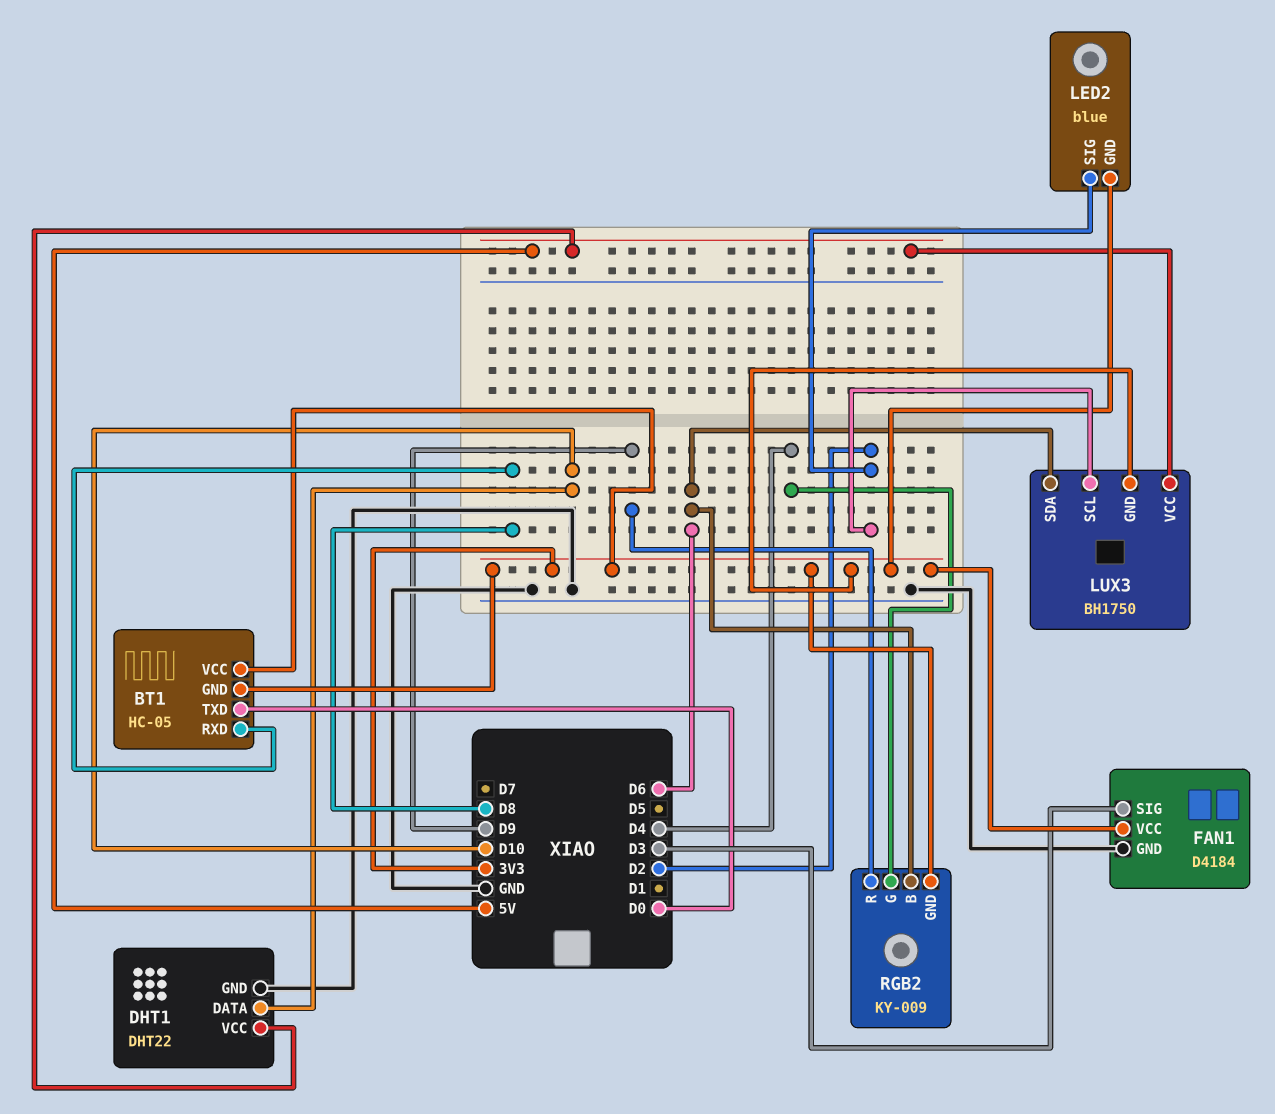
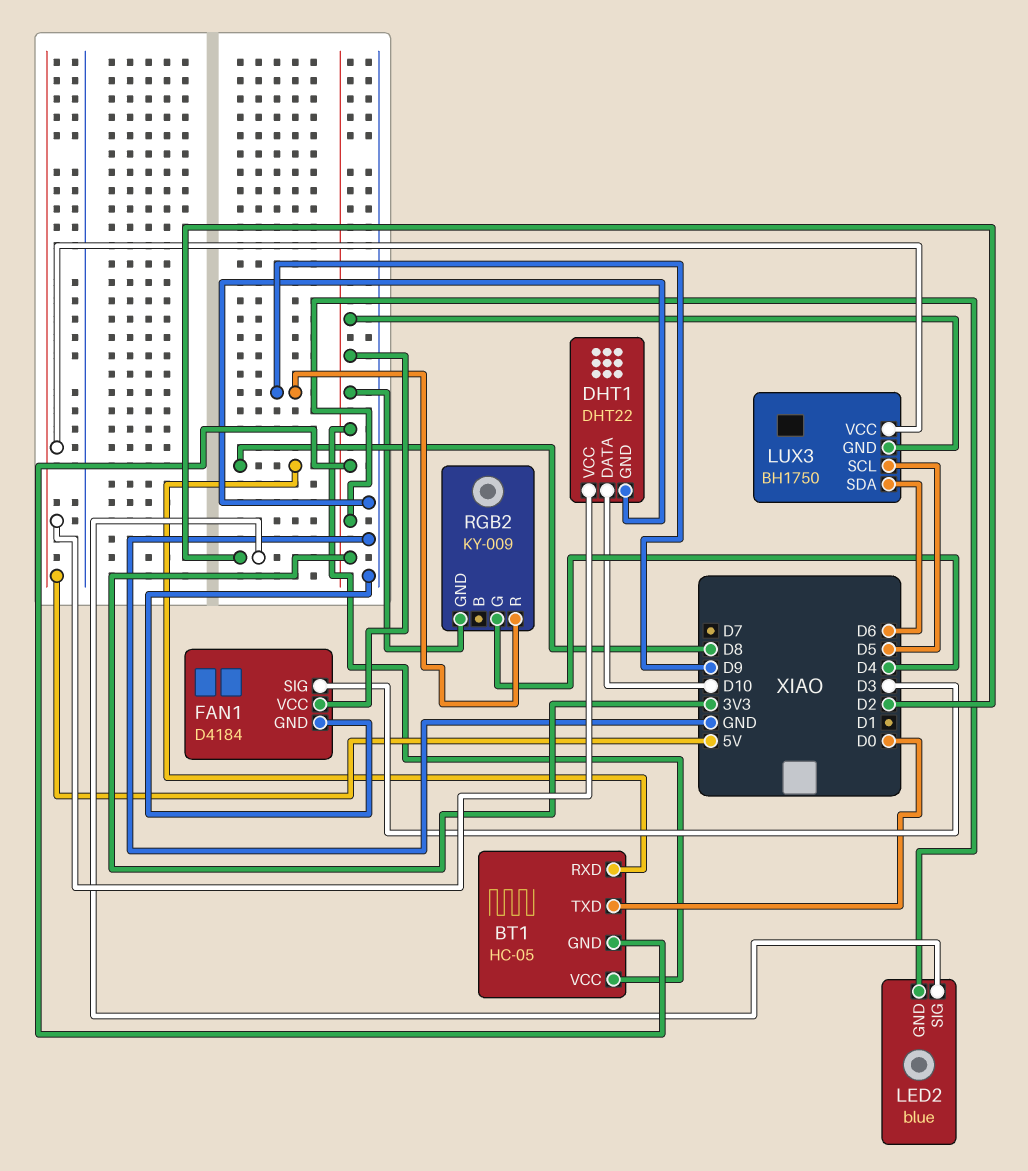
LUX3 pin SCL: D2 -> D5
RGB2 pin B: D6 -> none

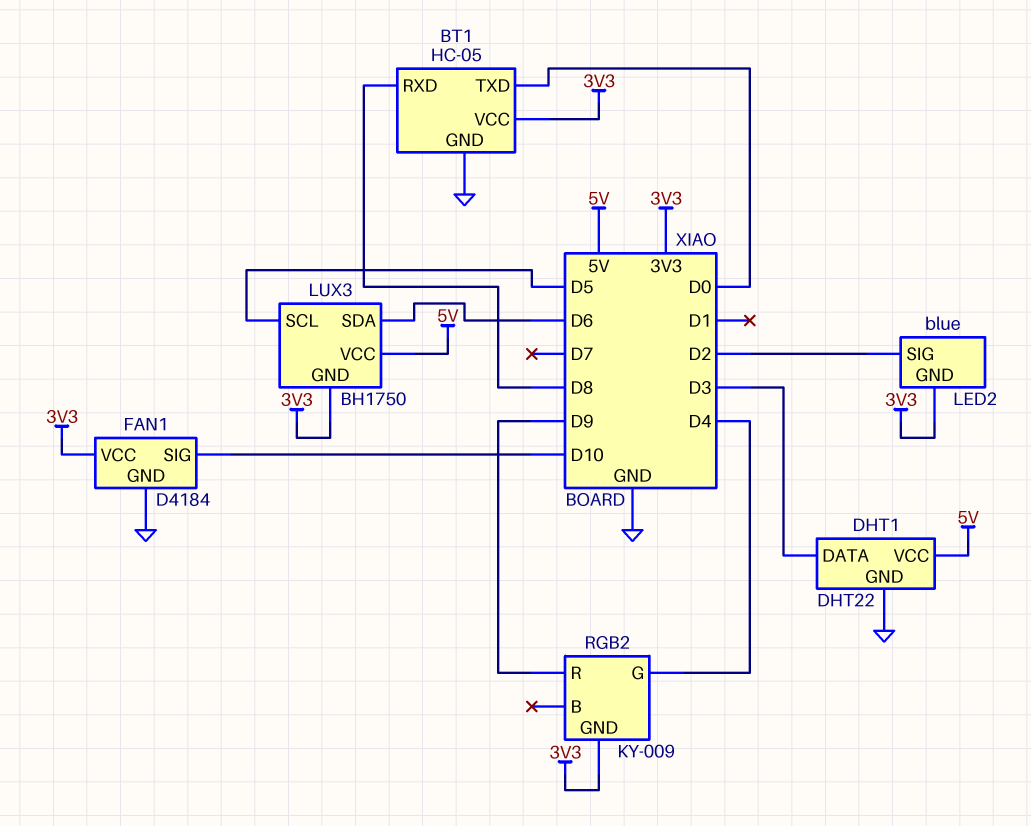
BT1 pin GND: 3V3 -> GND
DHT1 pin DATA: D10 -> D3
FAN1 pin SIG: D3 -> D10

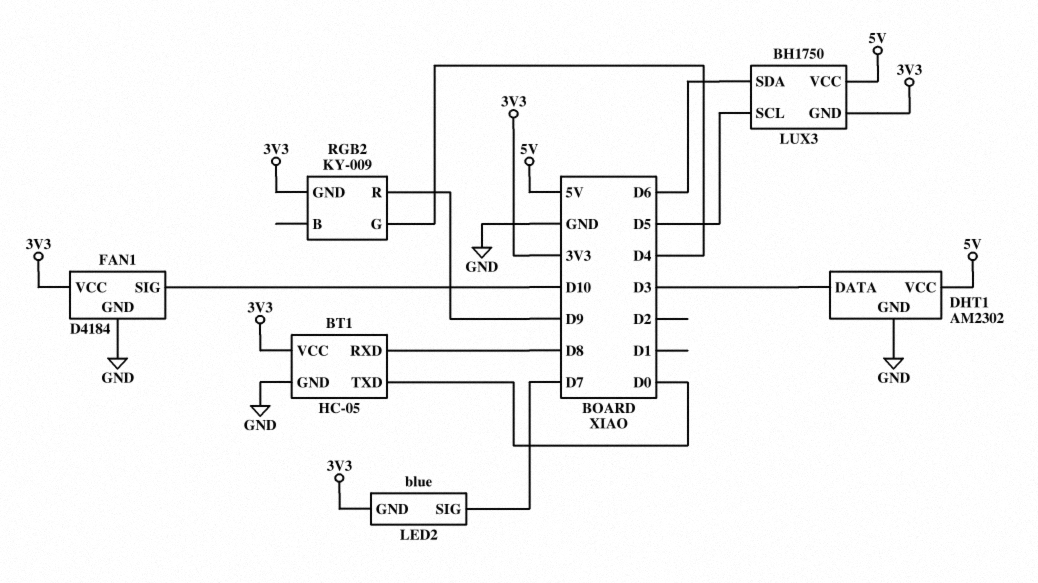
DHT1: DHT22 -> AM2302
LED2 pin SIG: D2 -> D7

